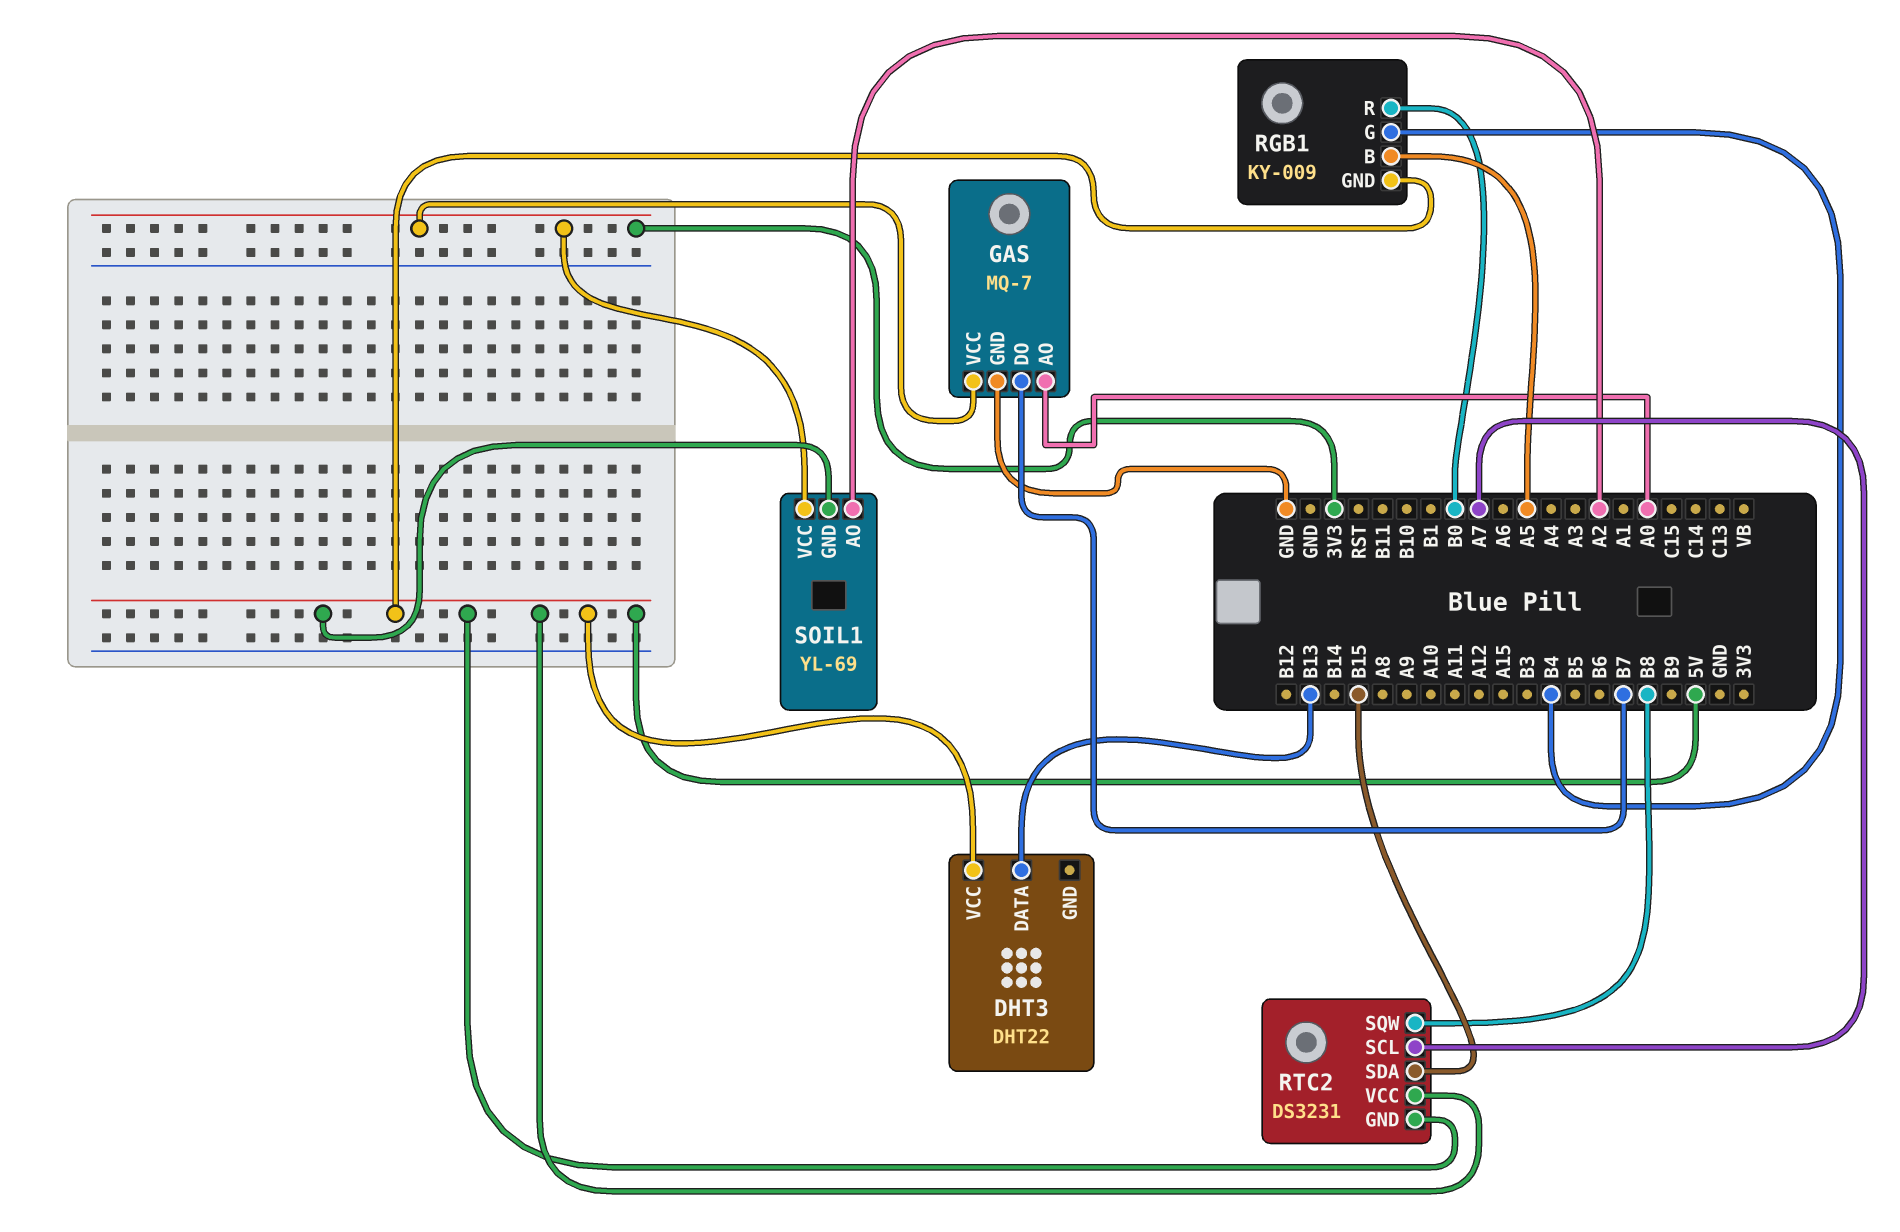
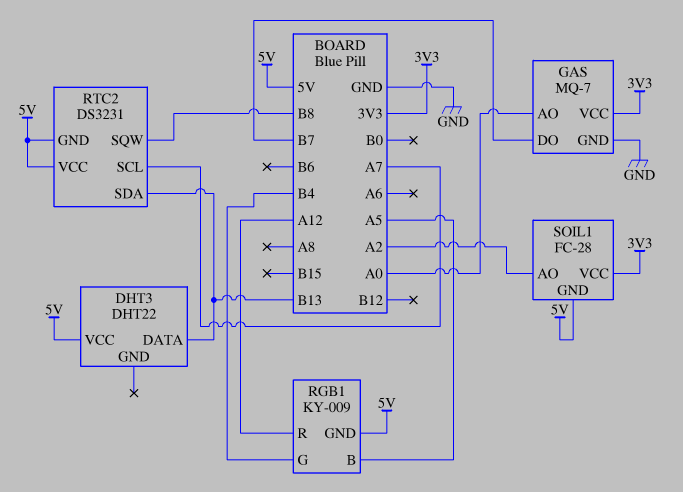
RGB1 pin R: B0 -> A12
RTC2 pin SDA: B15 -> B13
SOIL1: YL-69 -> FC-28

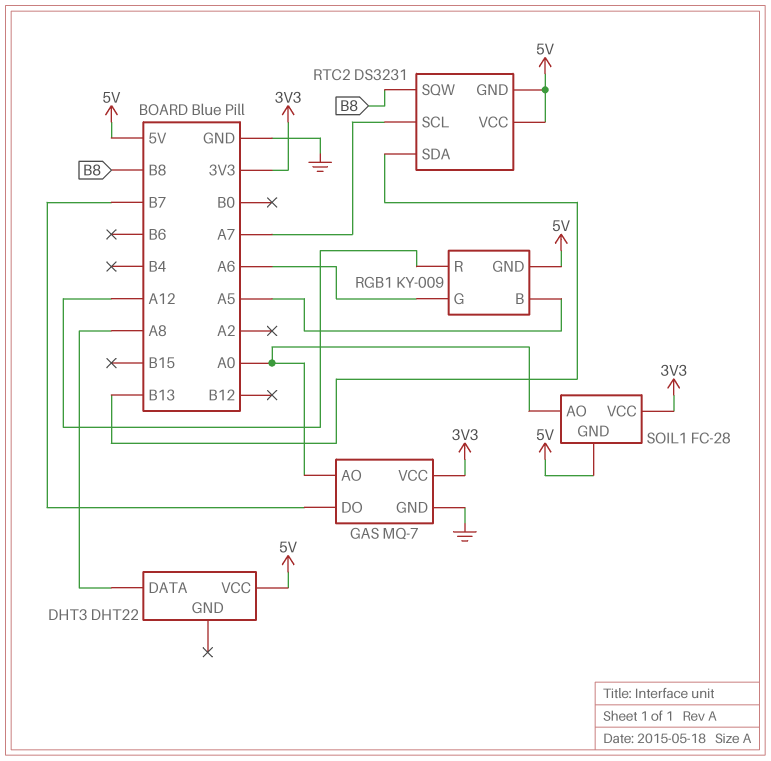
DHT3 pin DATA: B13 -> A8
RGB1 pin G: B4 -> A6
SOIL1 pin AO: A2 -> A0

